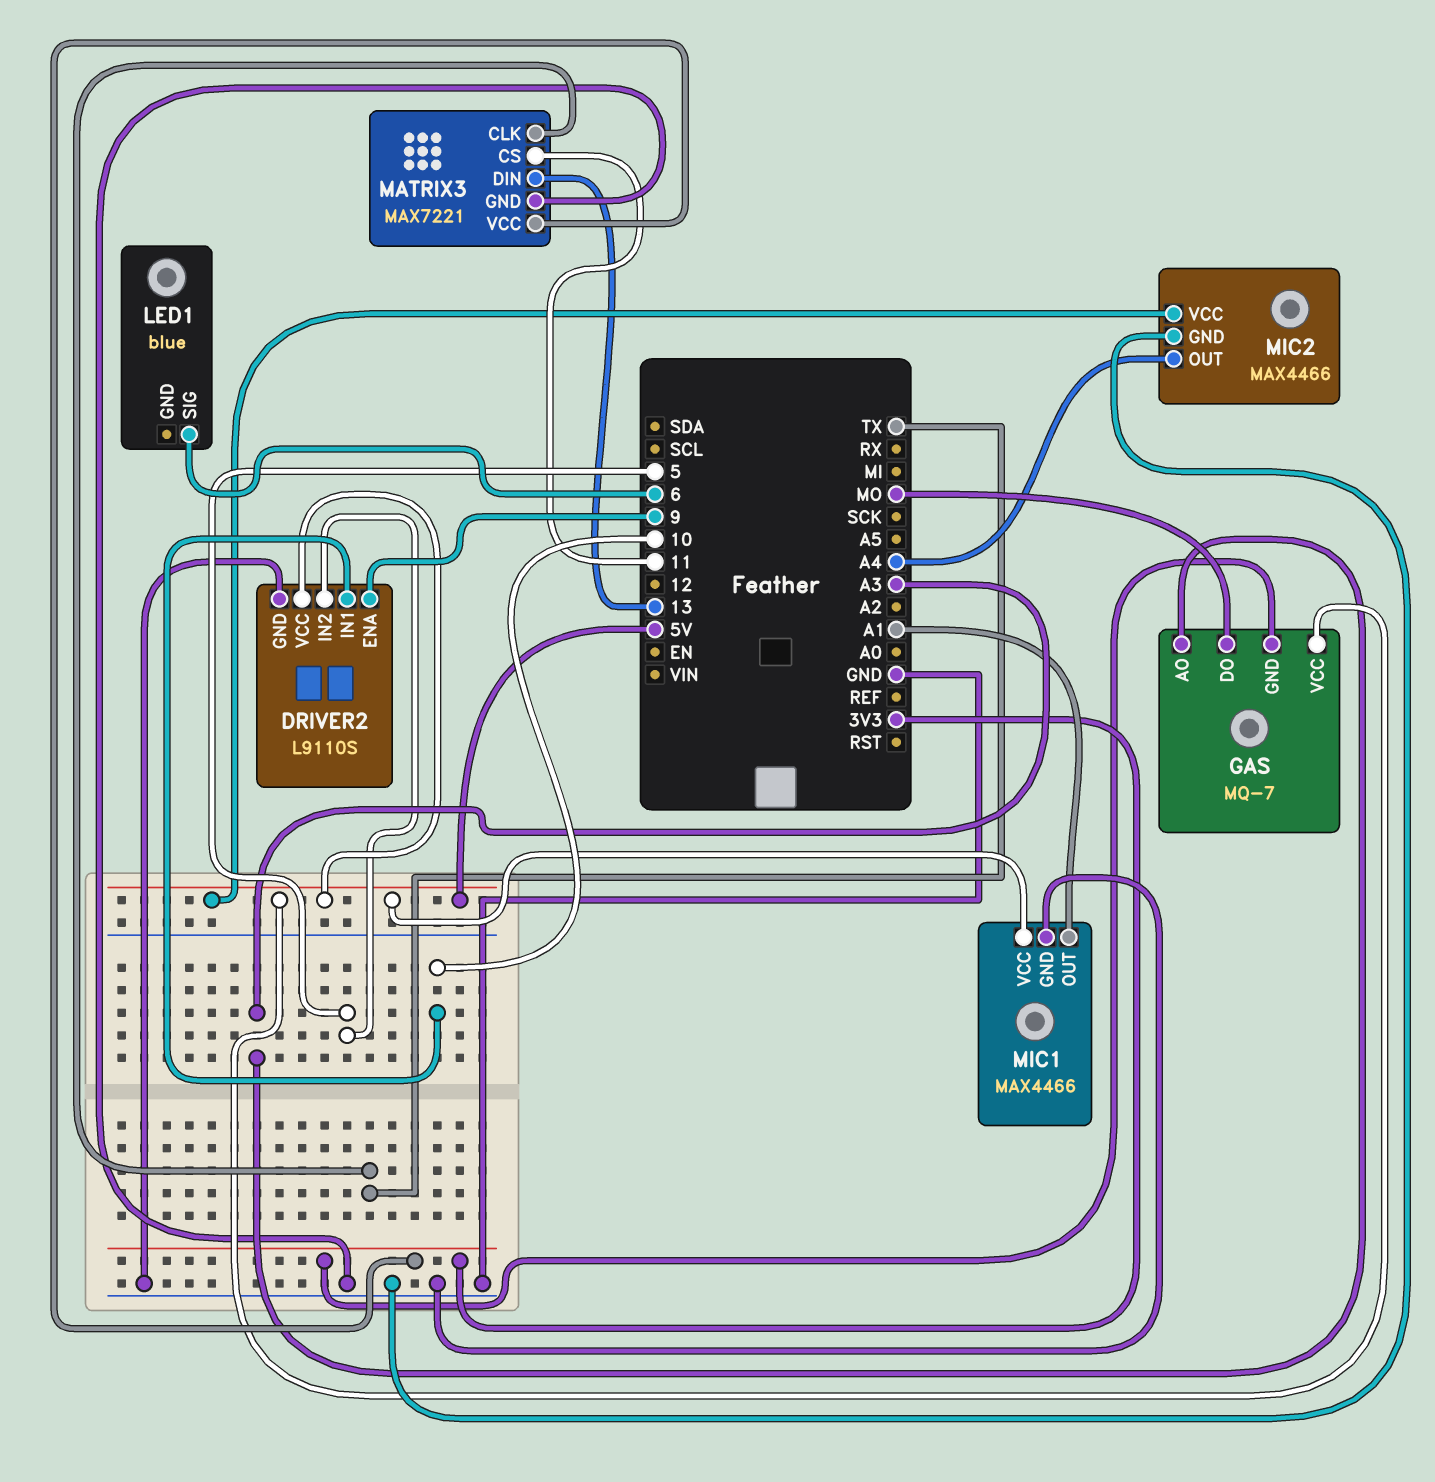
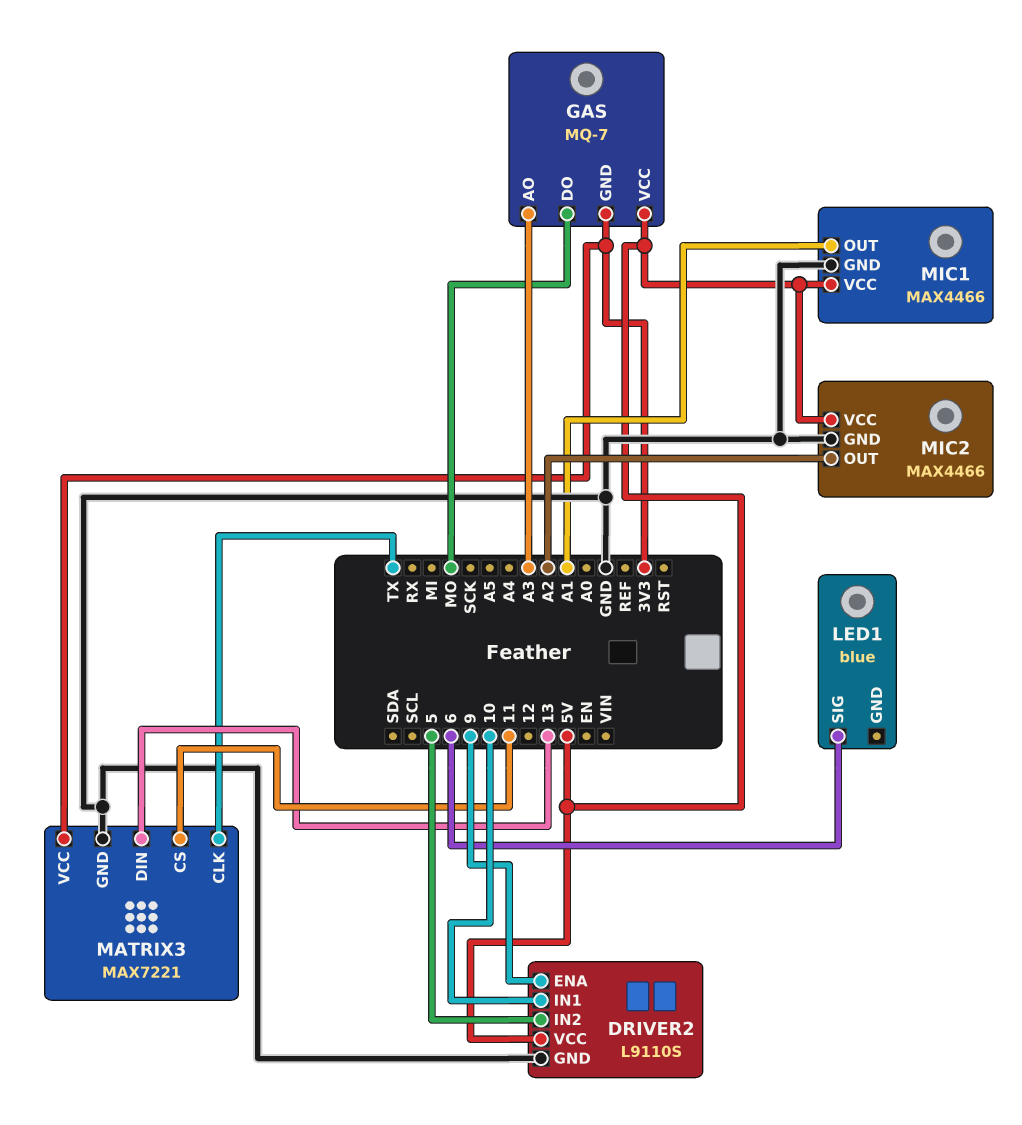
MIC2 pin OUT: A4 -> A2

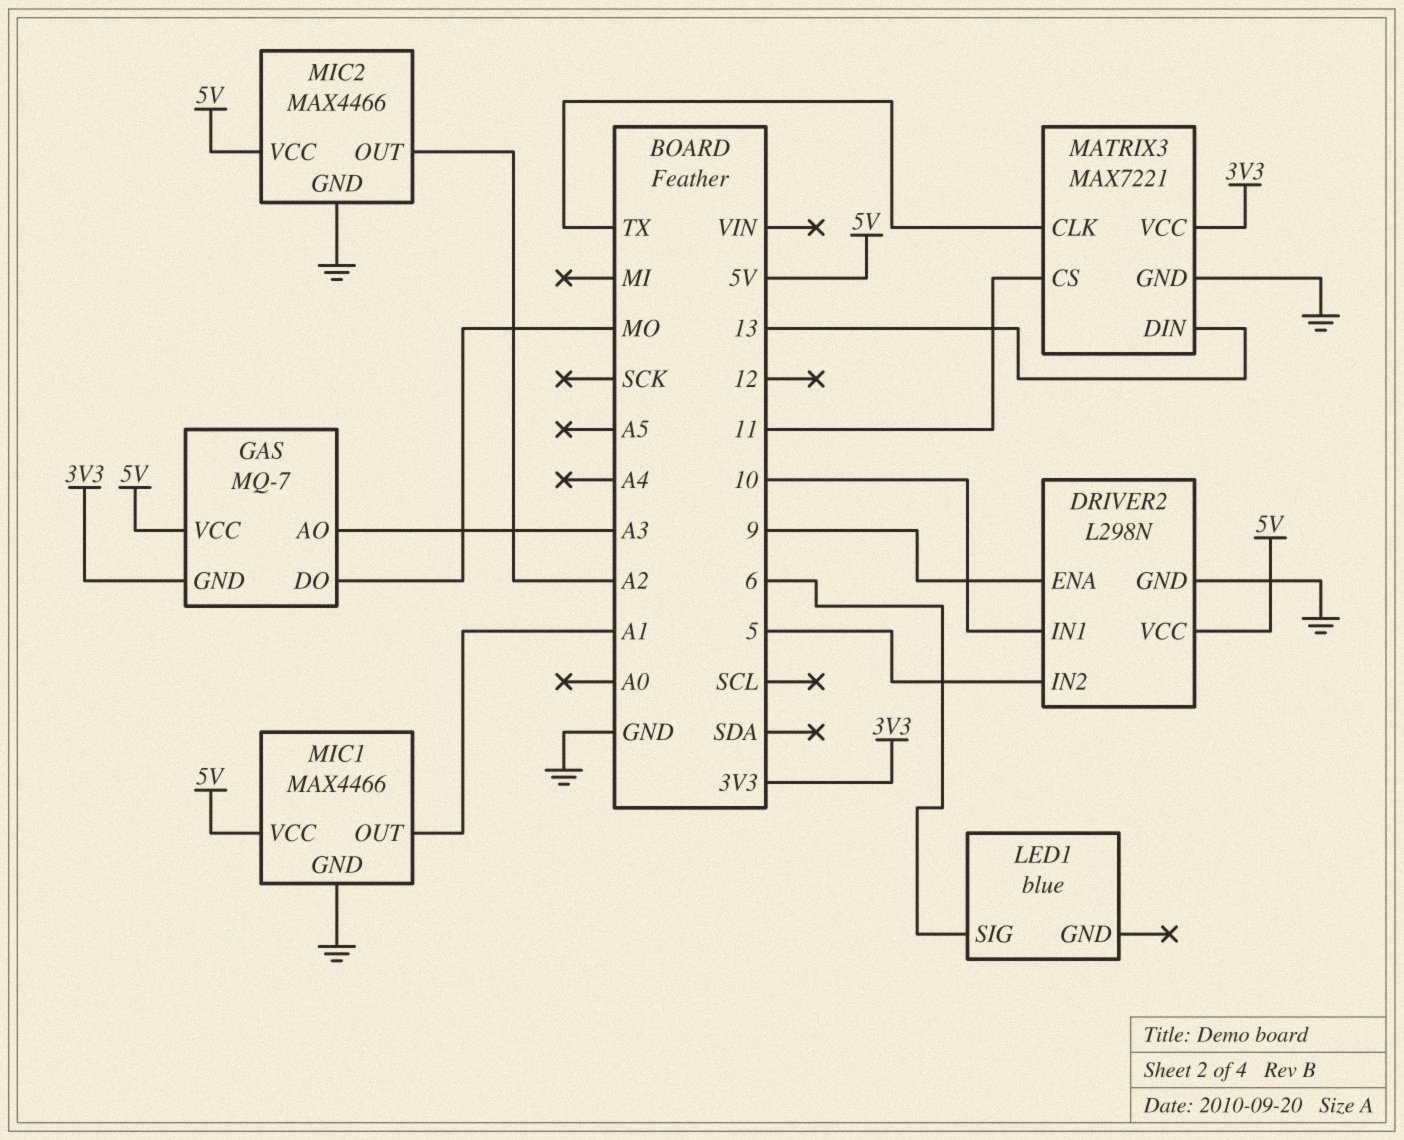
DRIVER2: L9110S -> L298N

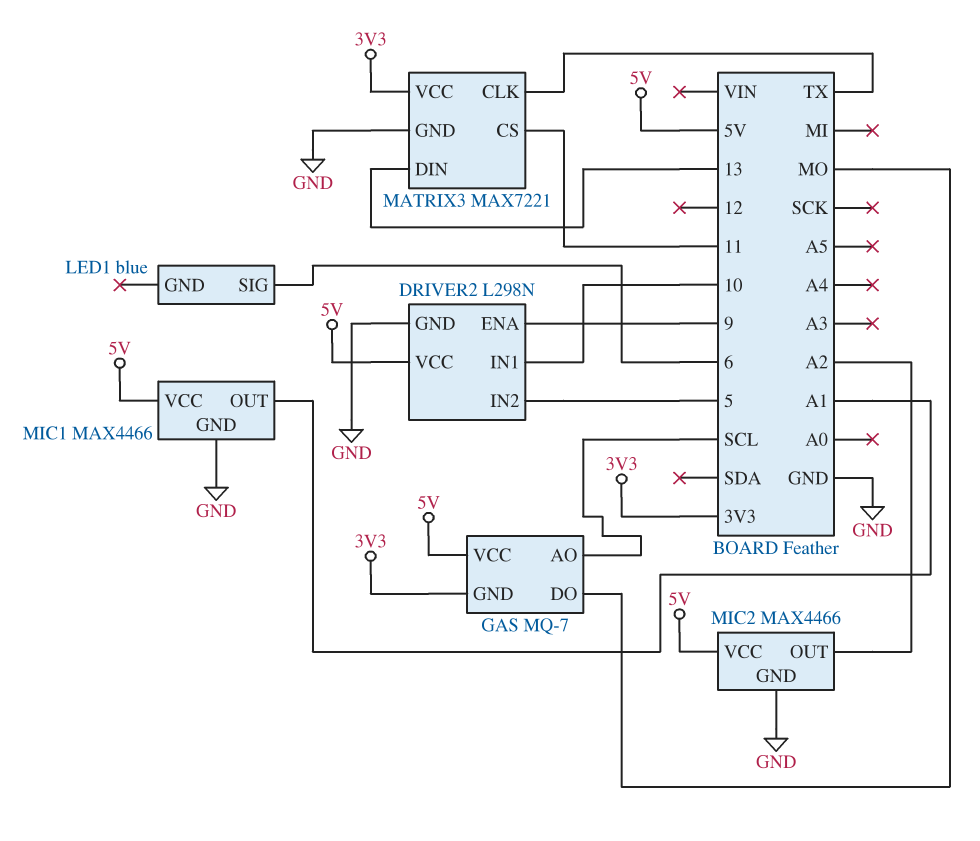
GAS pin AO: A3 -> SCL

